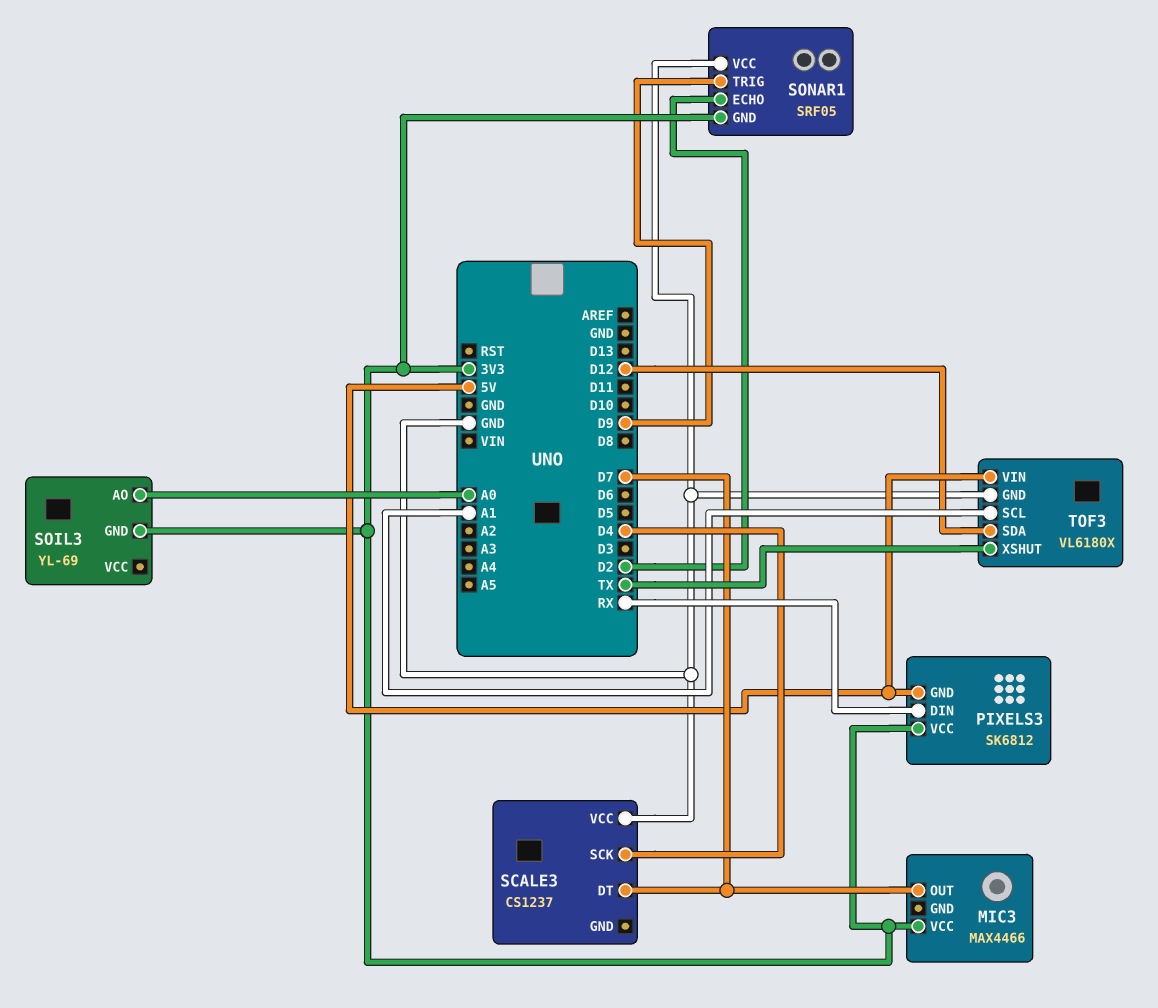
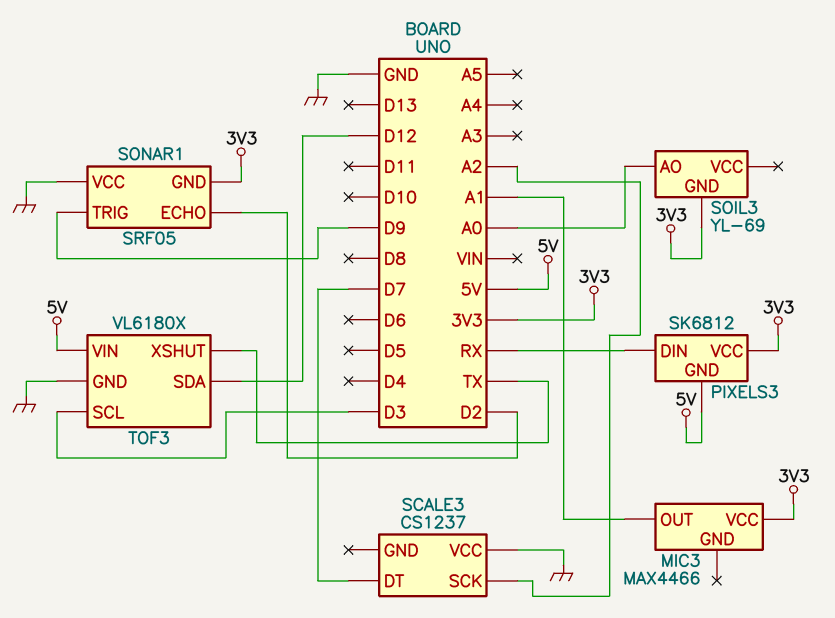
MIC3 pin OUT: D7 -> A1
SCALE3 pin SCK: D4 -> A2
TOF3 pin SCL: A1 -> D3

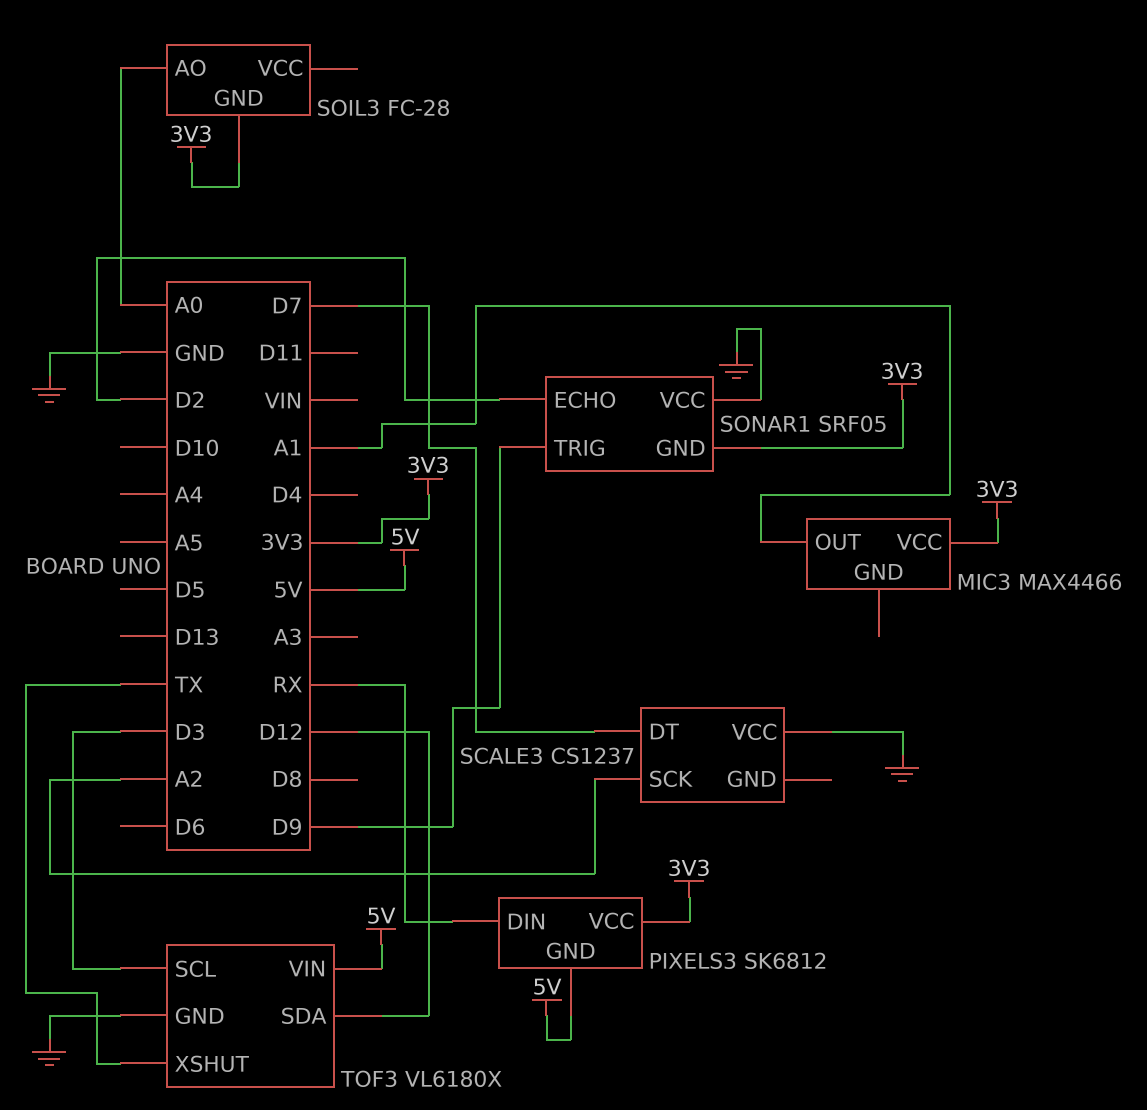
SOIL3: YL-69 -> FC-28

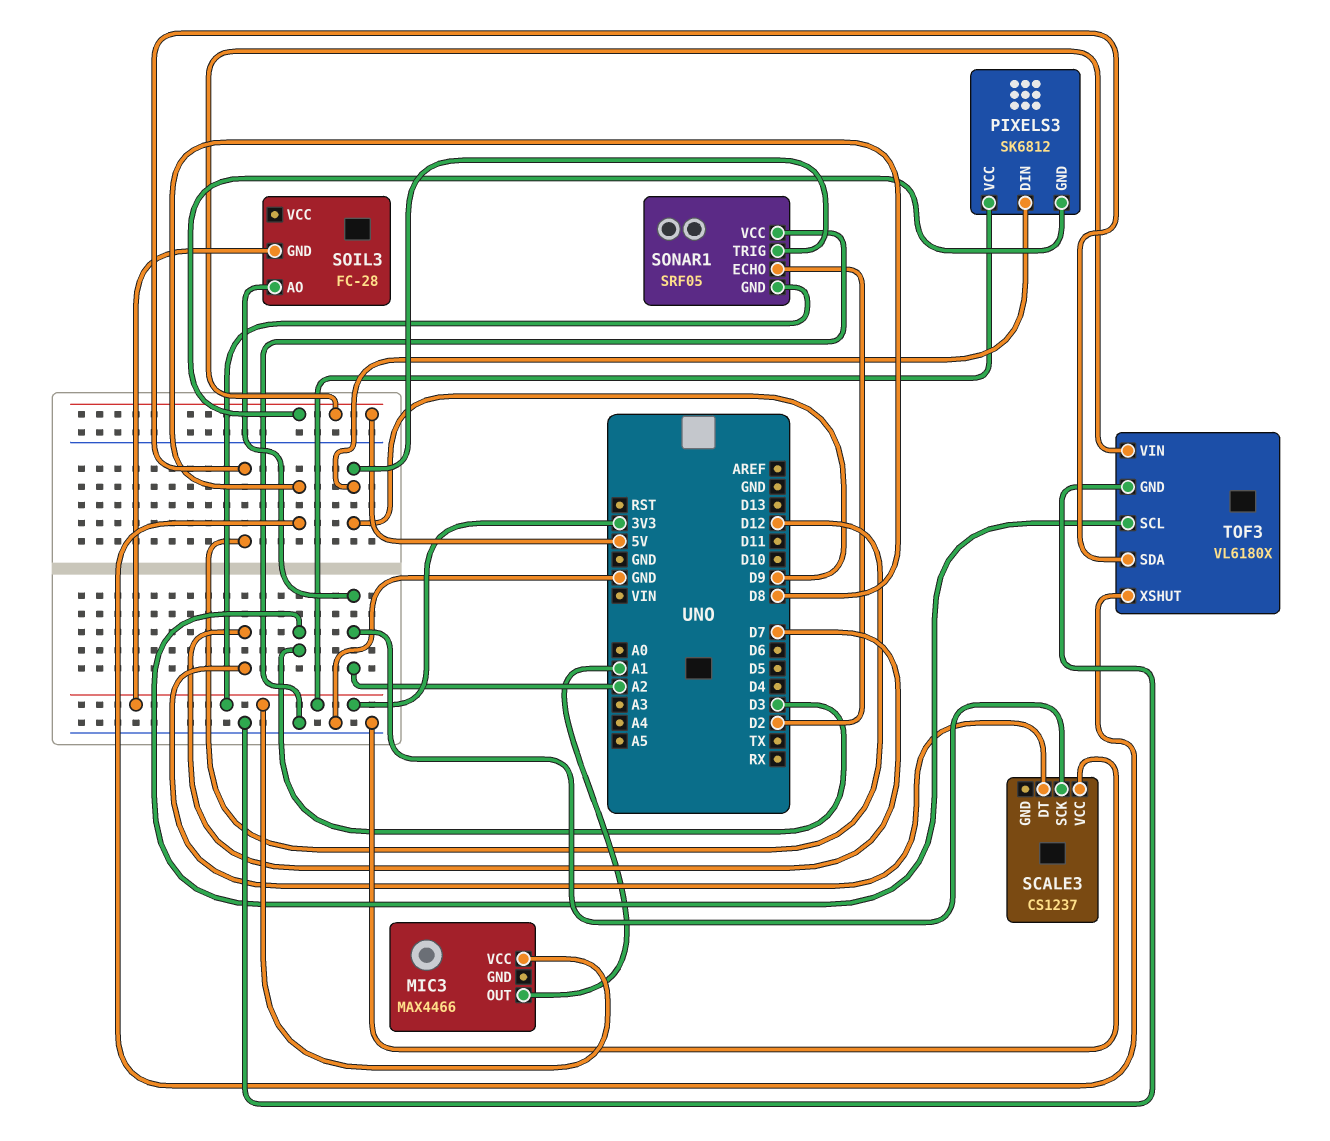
PIXELS3 pin DIN: RX -> D9
SOIL3 pin AO: A0 -> A2
TOF3 pin XSHUT: TX -> D8

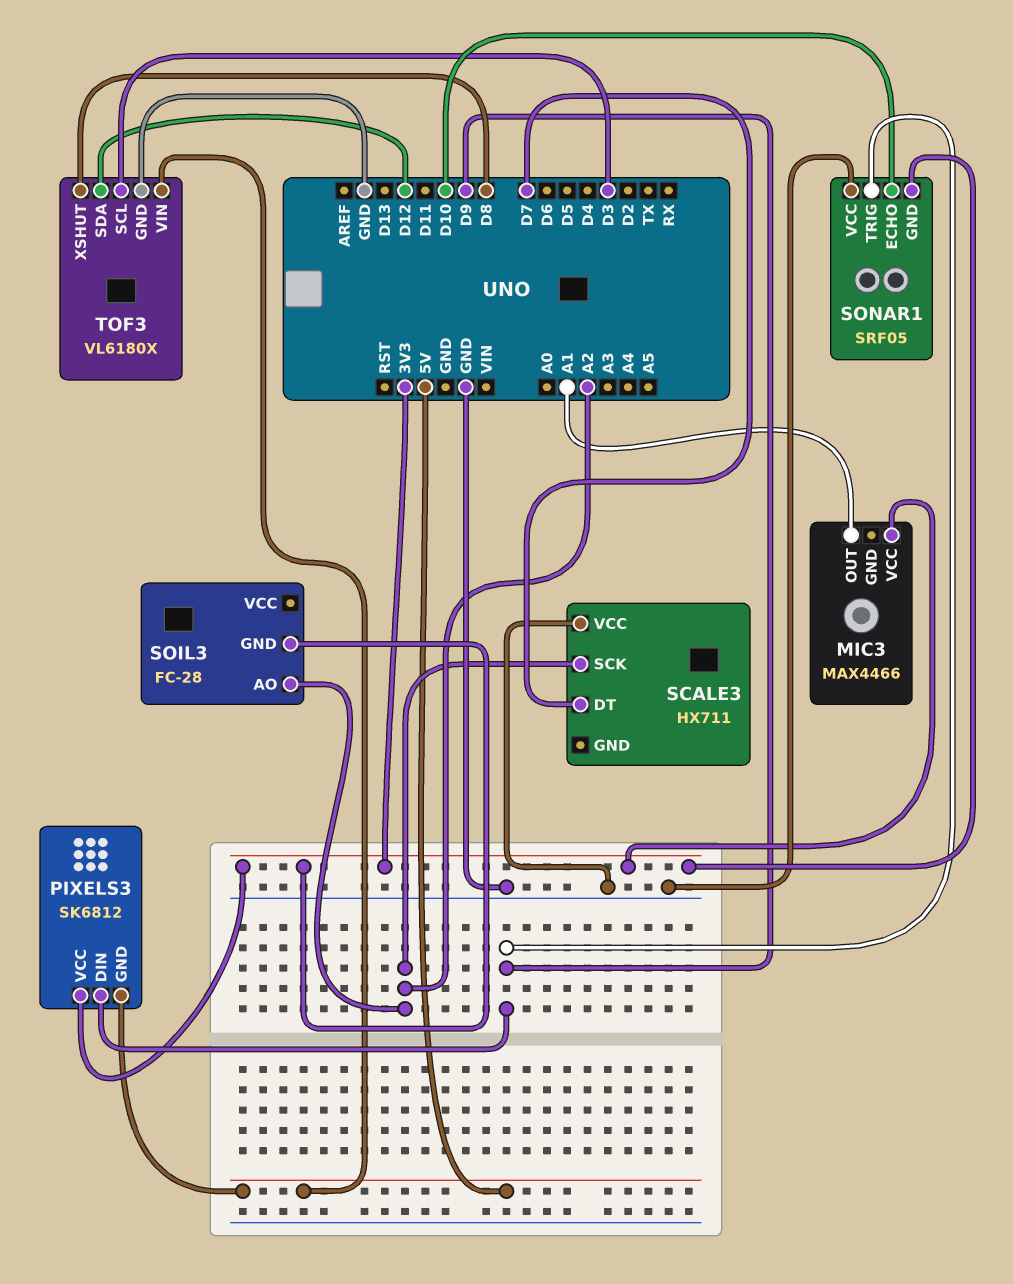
SCALE3: CS1237 -> HX711
SONAR1 pin ECHO: D2 -> D10

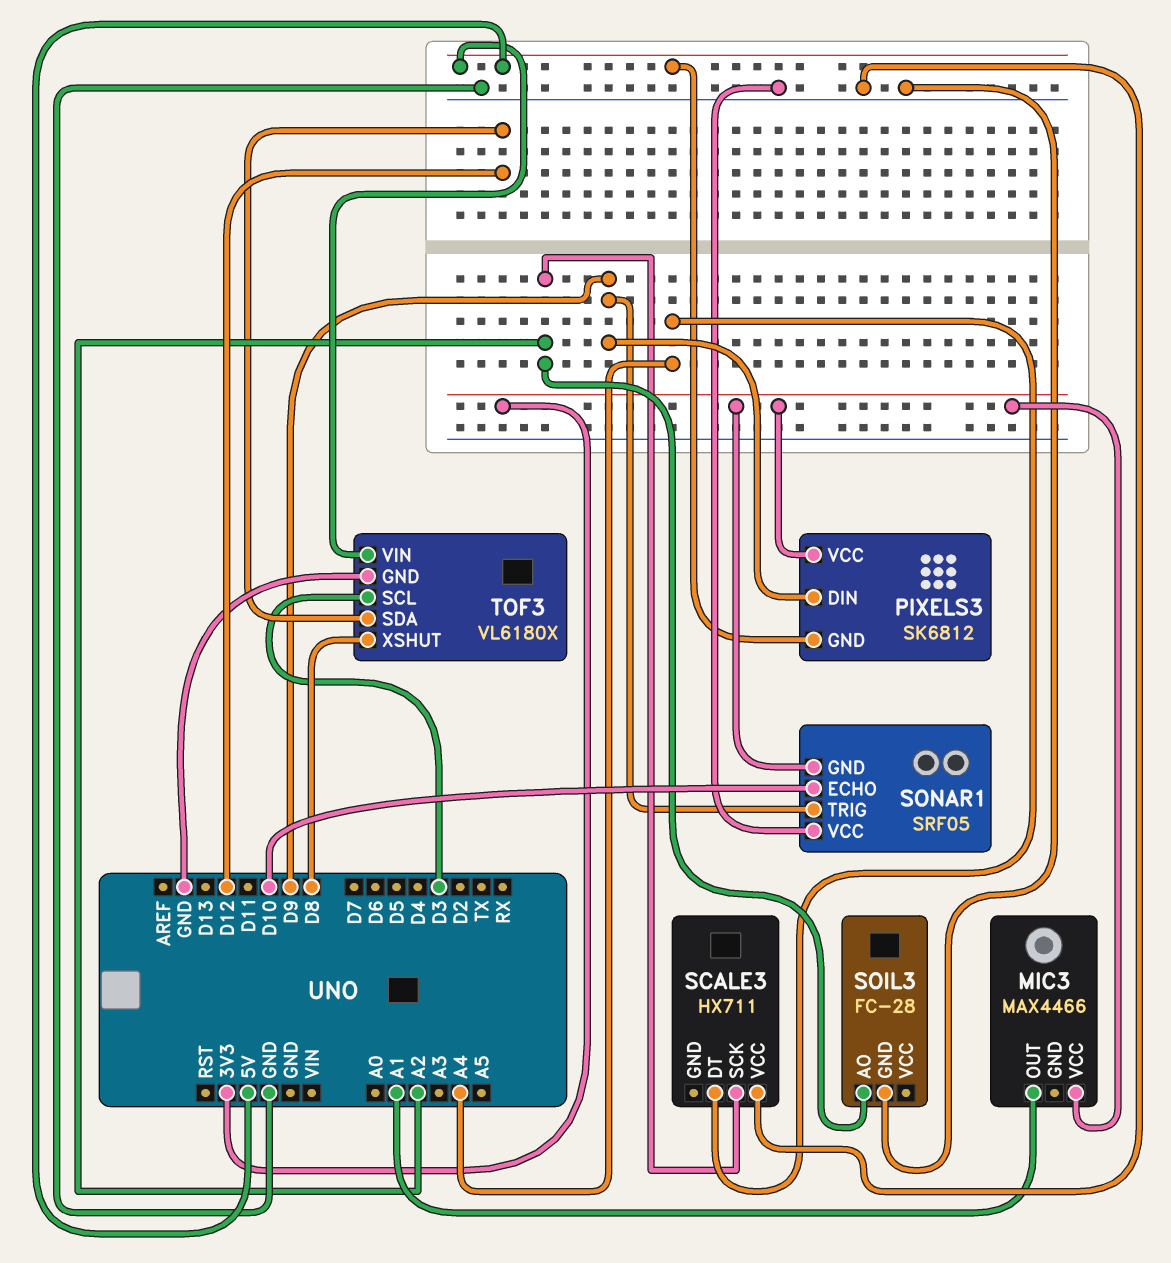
SCALE3 pin DT: D7 -> A4
SOIL3 pin GND: 3V3 -> GND

